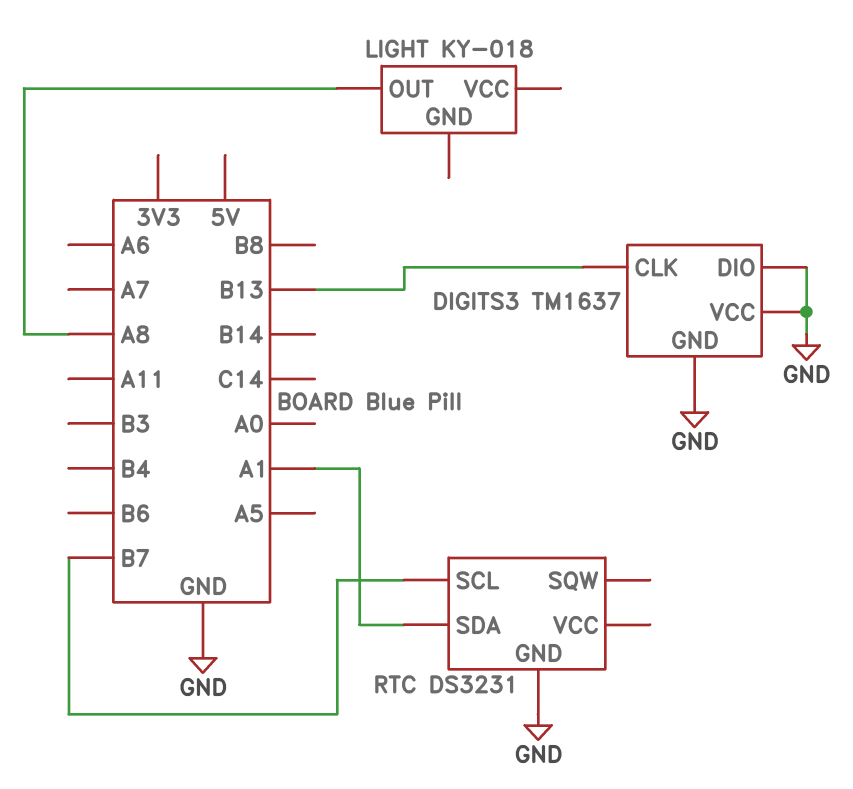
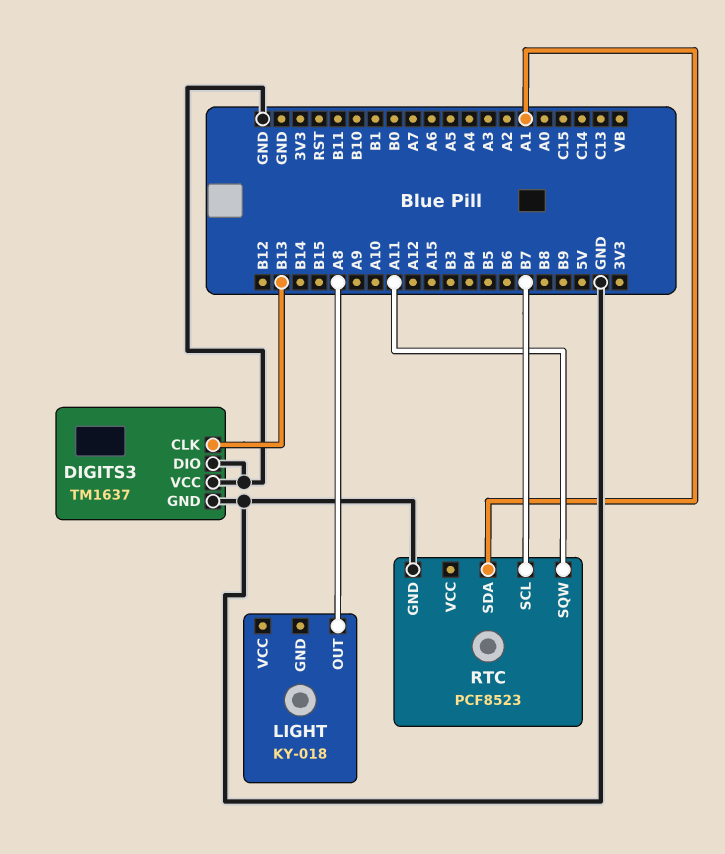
RTC: DS3231 -> PCF8523
RTC pin SQW: none -> A11

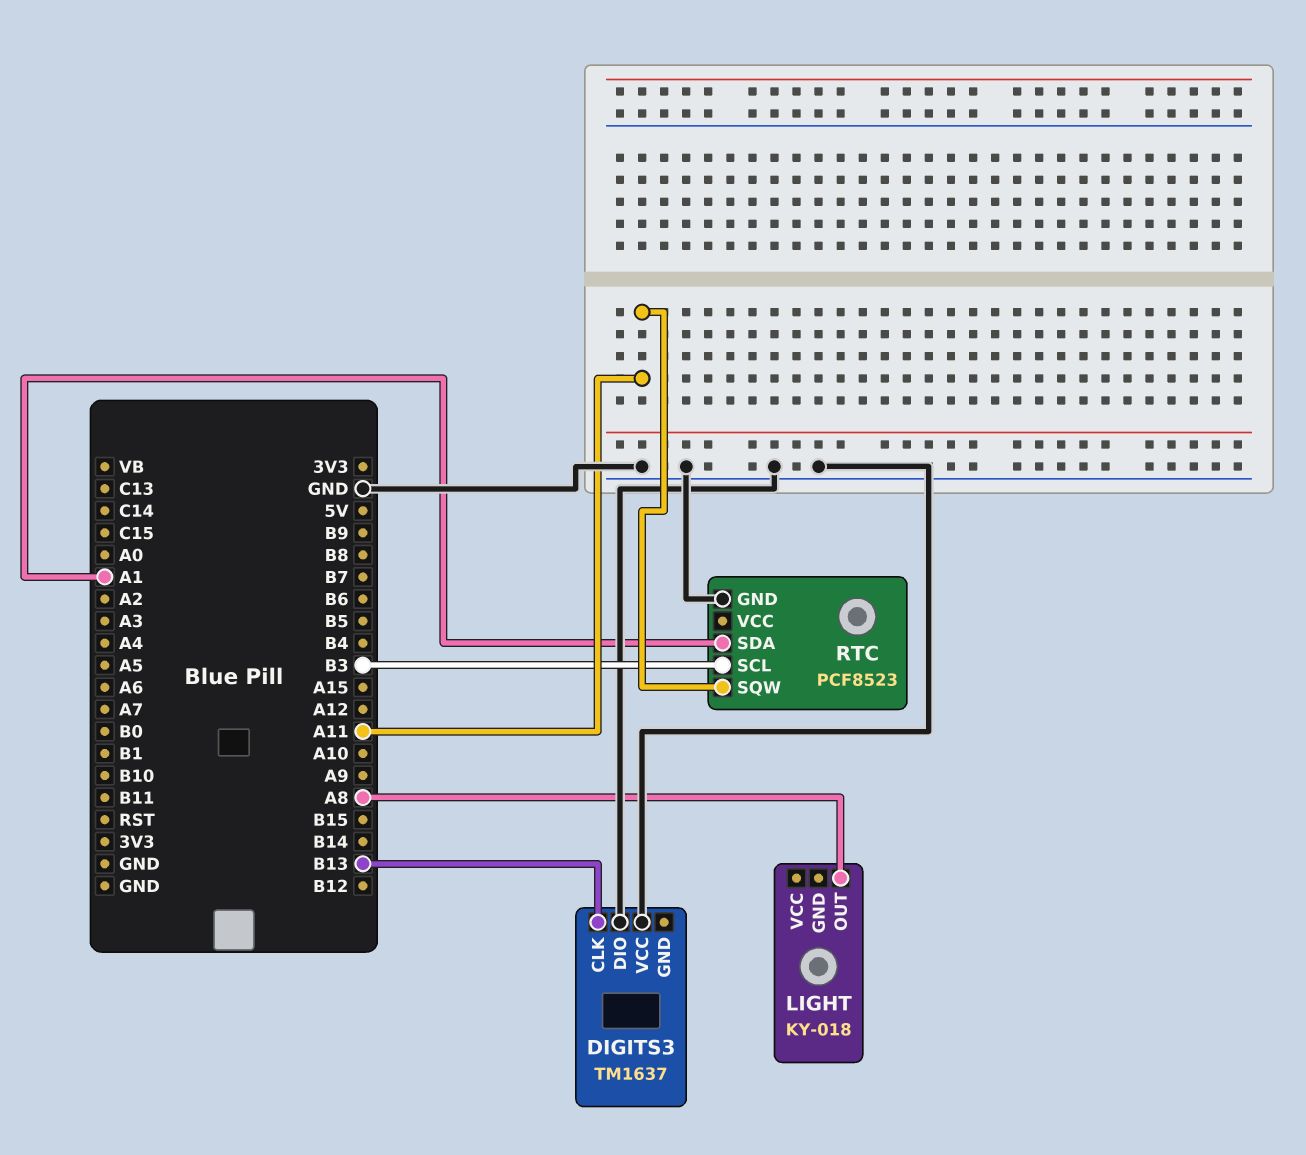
DIGITS3 pin GND: GND -> none
RTC pin SCL: B7 -> B3

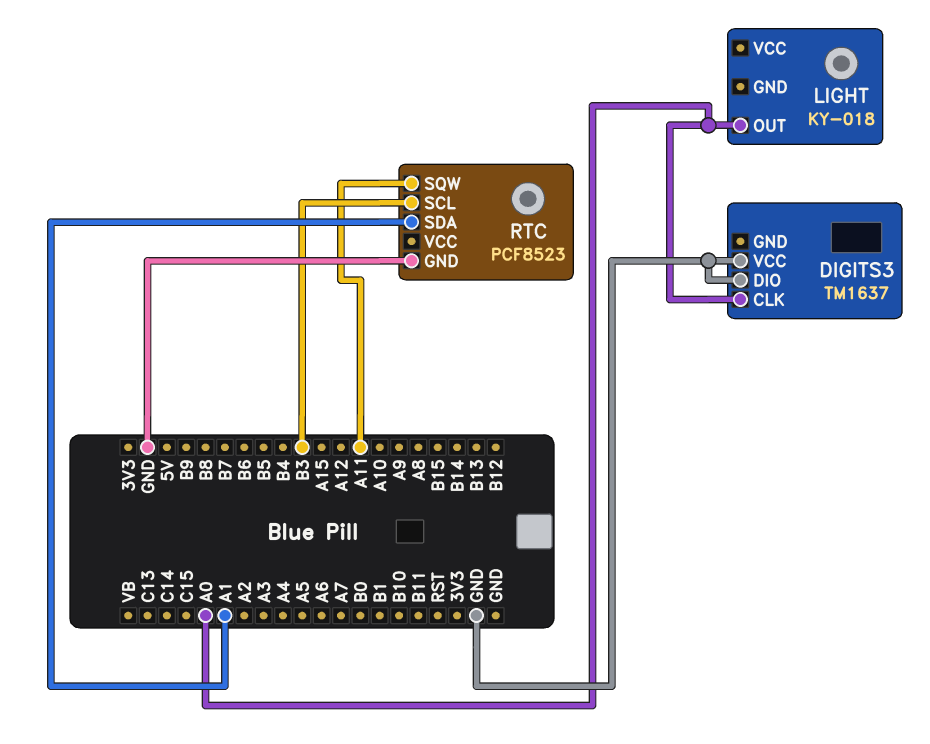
DIGITS3 pin CLK: B13 -> A0
LIGHT pin OUT: A8 -> A0

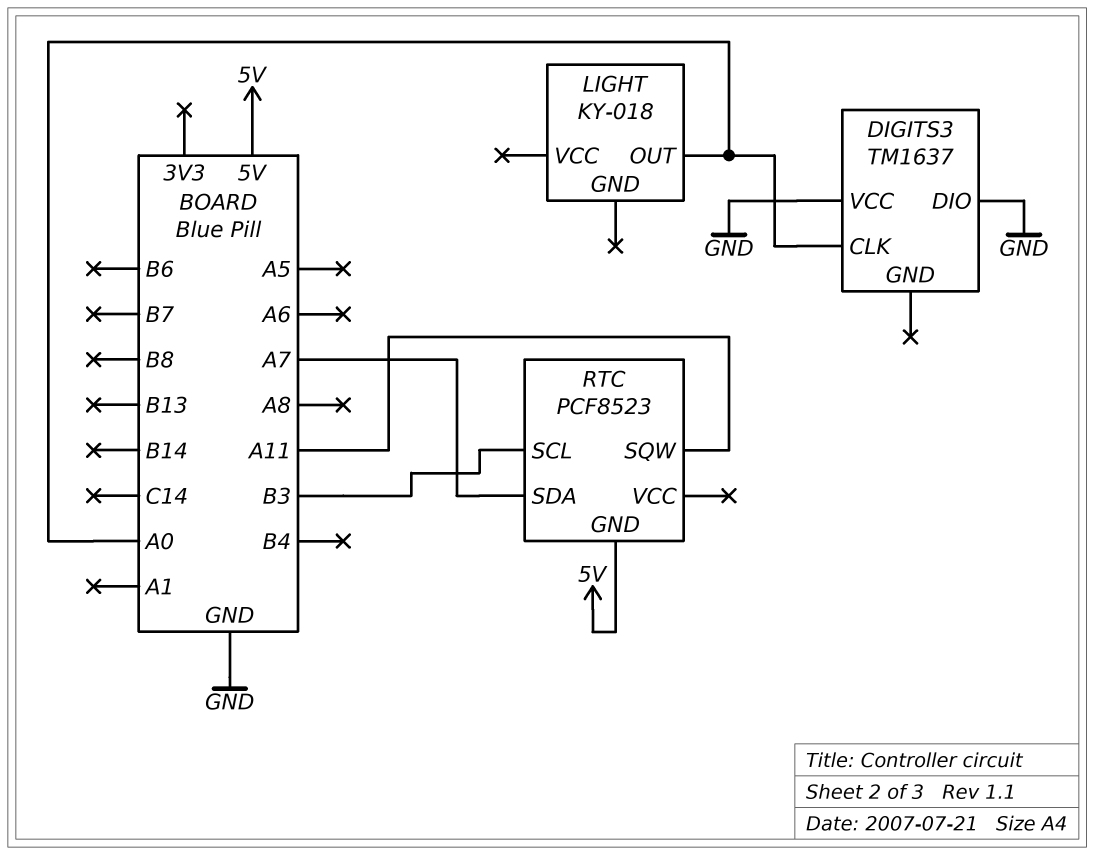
RTC pin GND: GND -> 5V
RTC pin SDA: A1 -> A7

